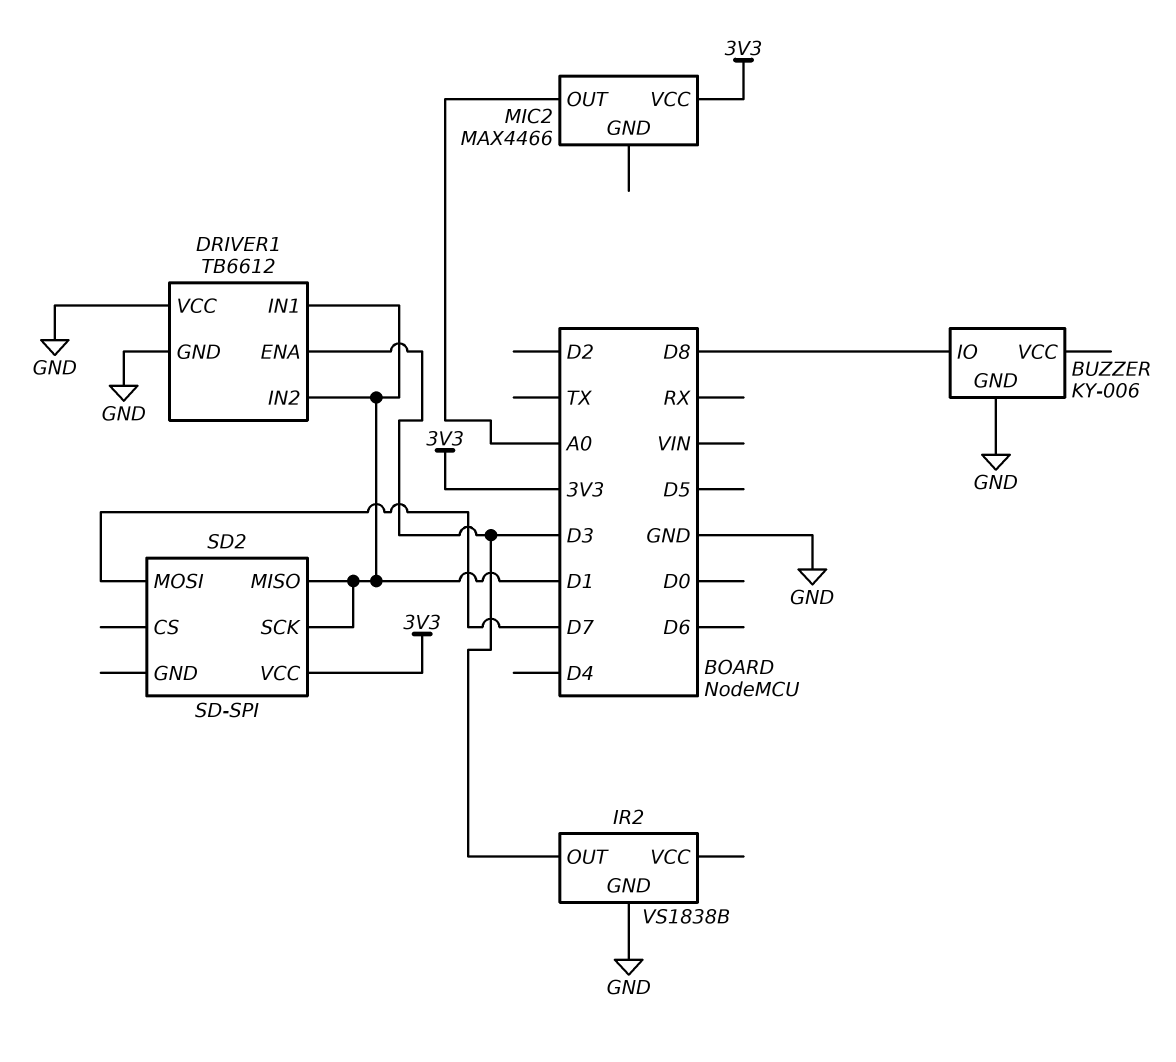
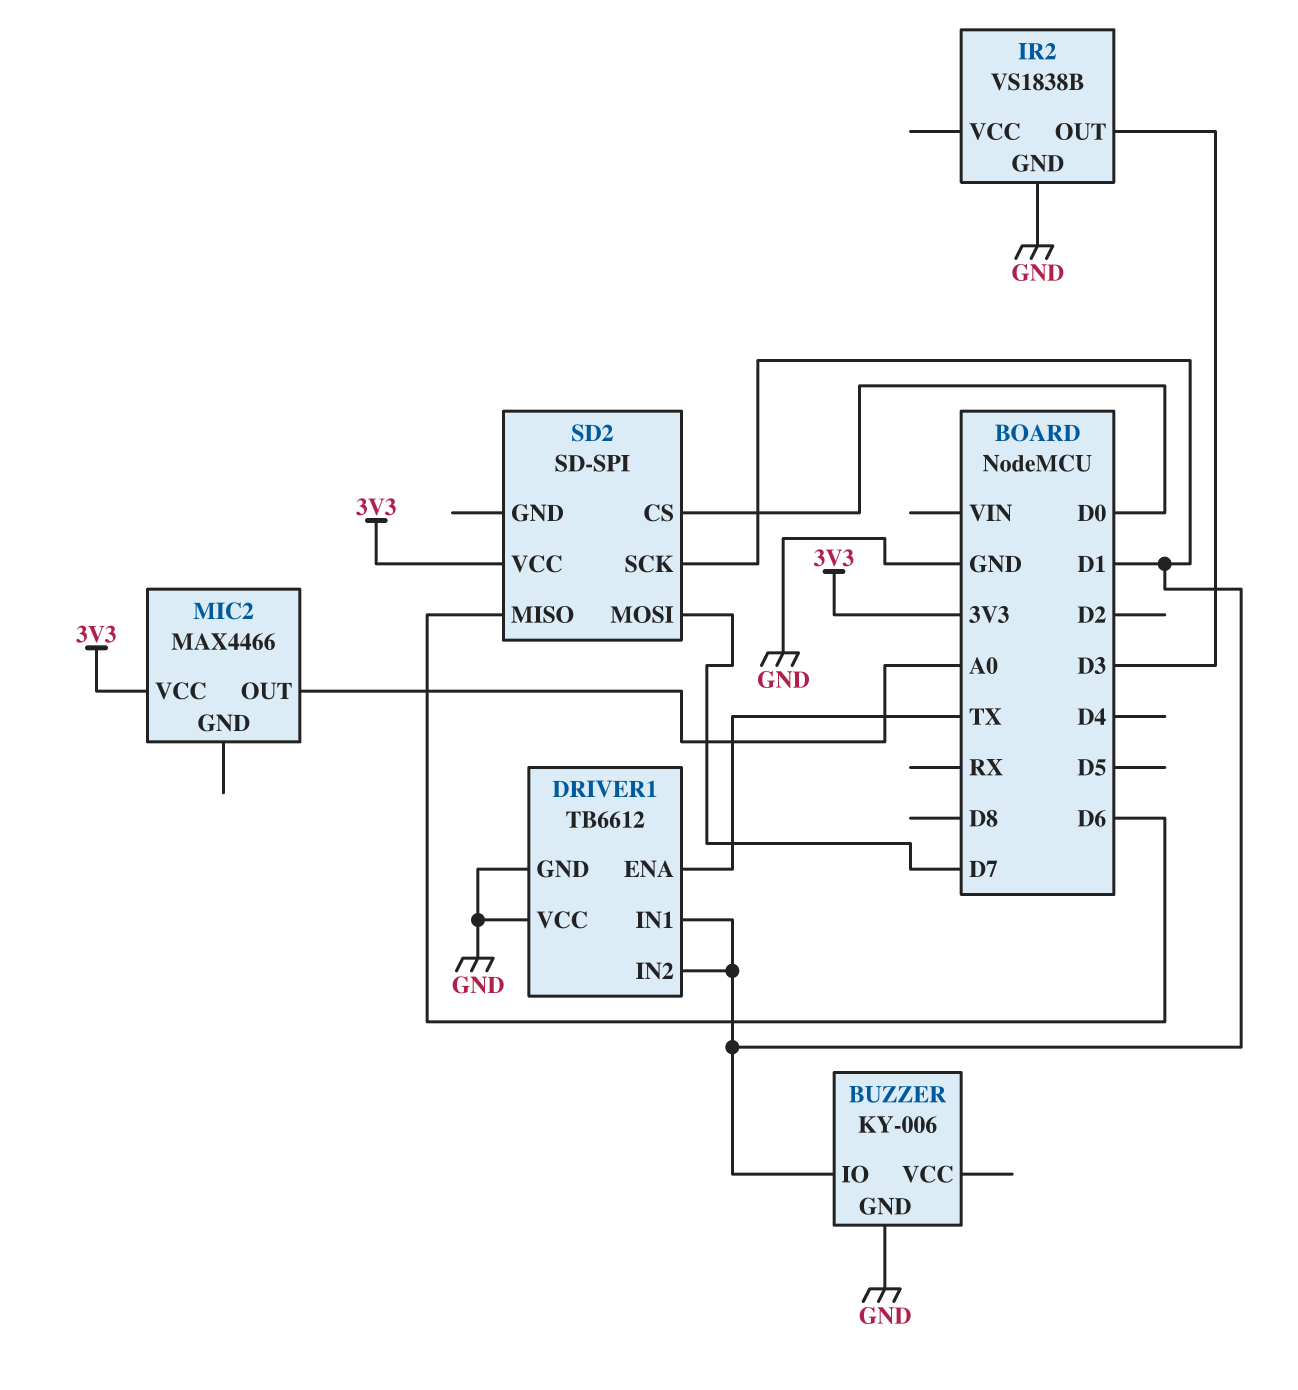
BUZZER pin IO: D8 -> D1
DRIVER1 pin ENA: D3 -> TX
SD2 pin CS: none -> D0
SD2 pin MISO: D1 -> D6

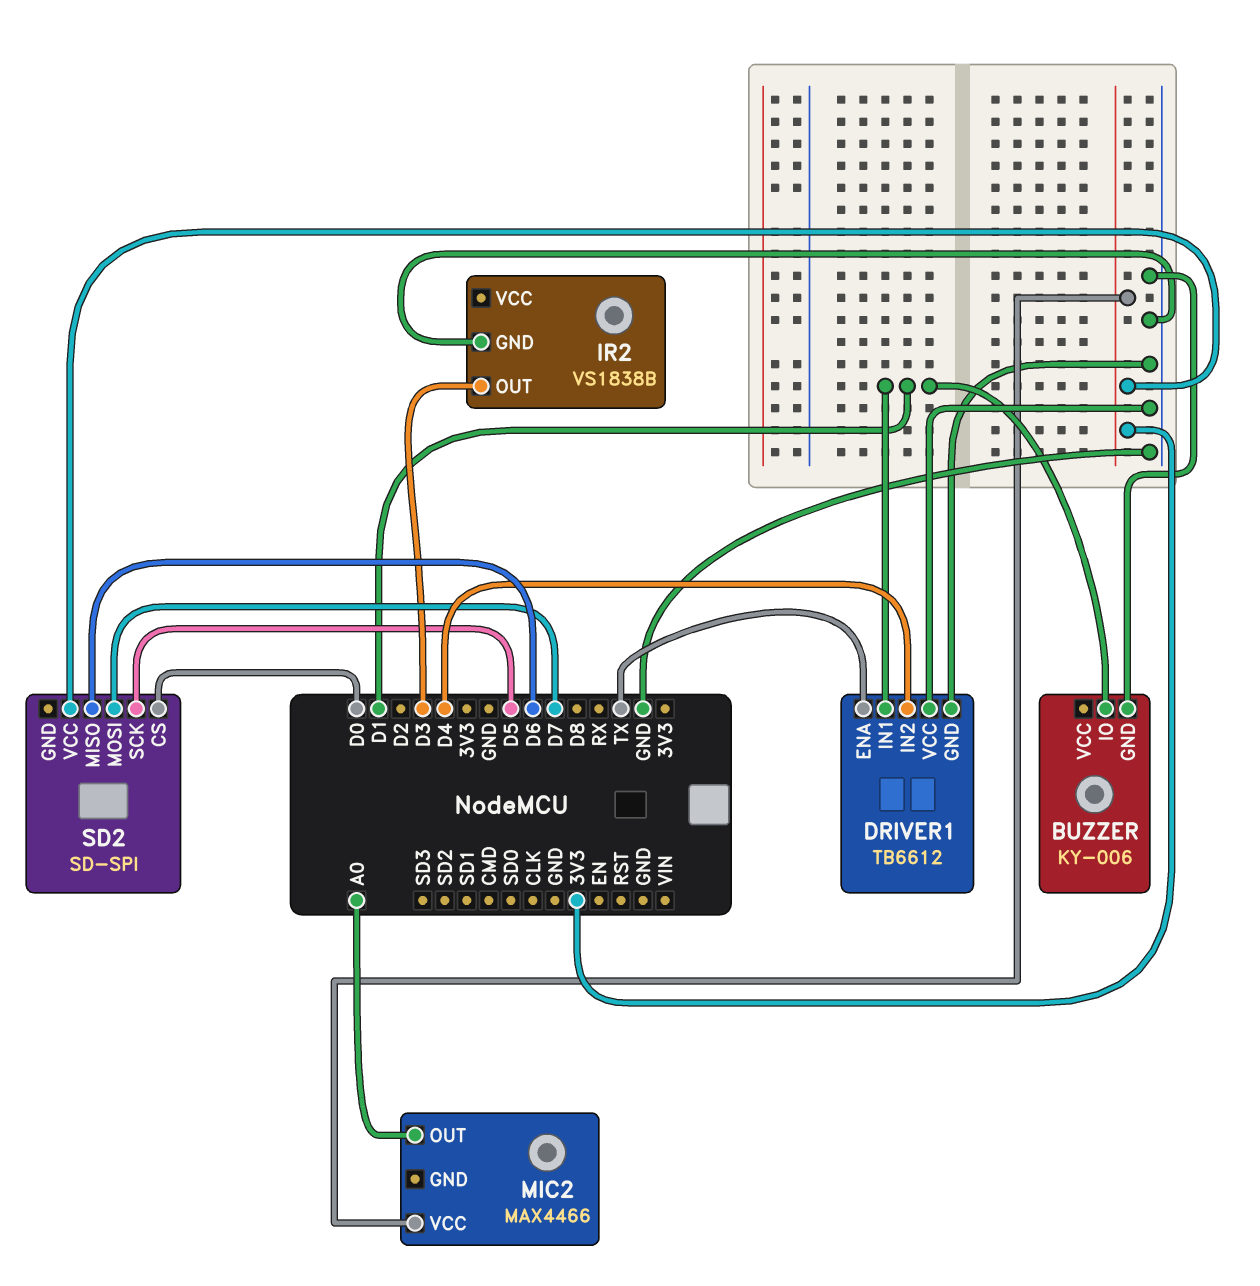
DRIVER1 pin IN2: D1 -> D4
SD2 pin SCK: D1 -> D5

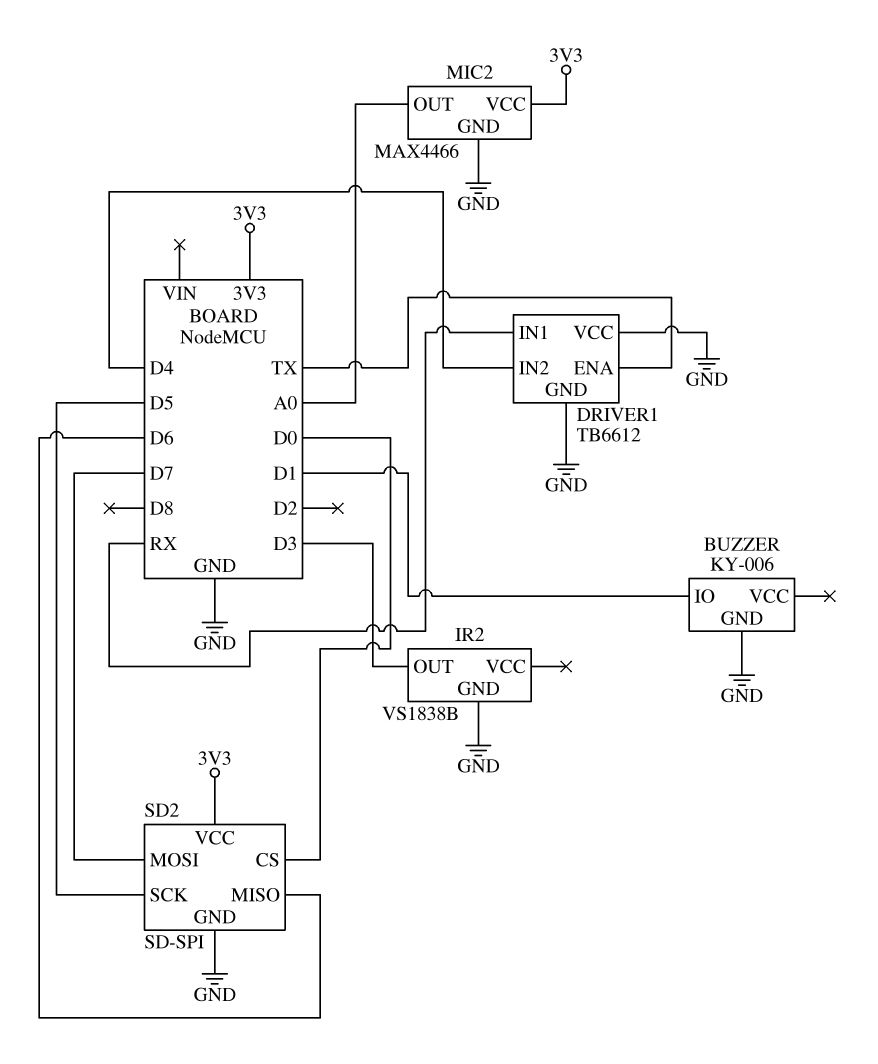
DRIVER1 pin IN1: D1 -> RX
MIC2 pin GND: none -> GND
SD2 pin GND: none -> GND

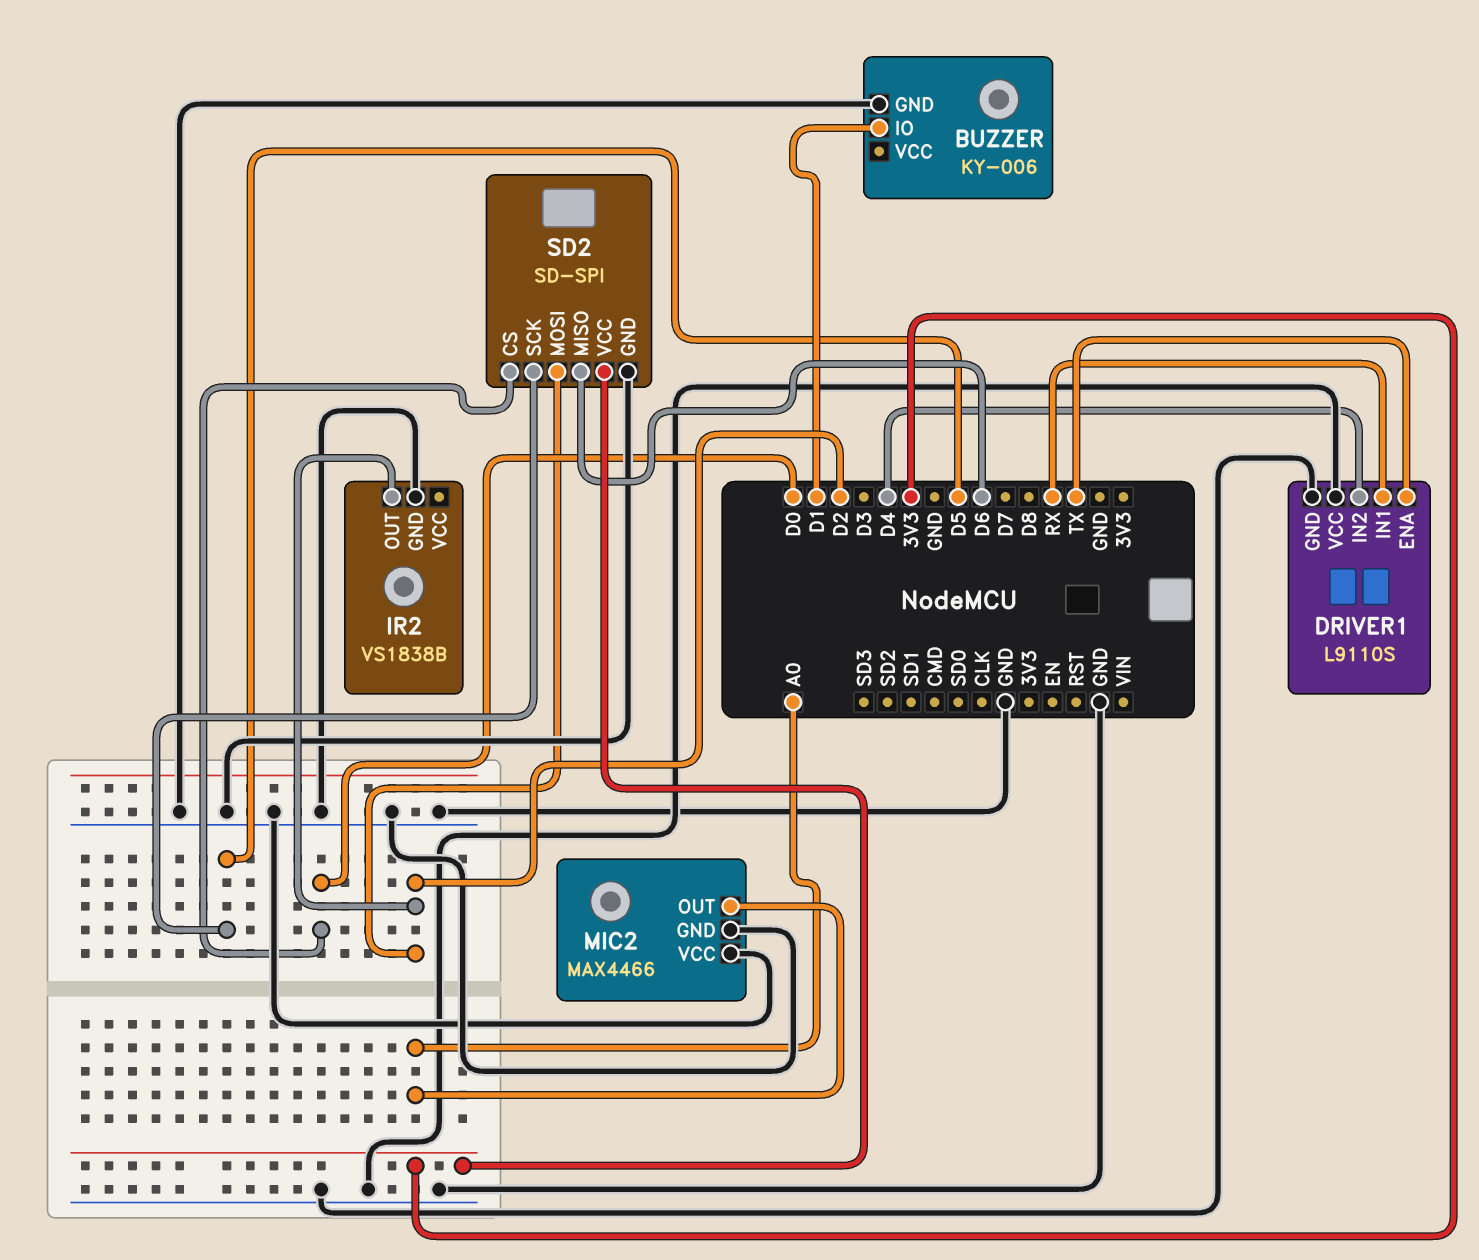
DRIVER1: TB6612 -> L9110S
IR2 pin OUT: D3 -> D2
MIC2 pin VCC: 3V3 -> GND
SD2 pin MOSI: D7 -> D2

